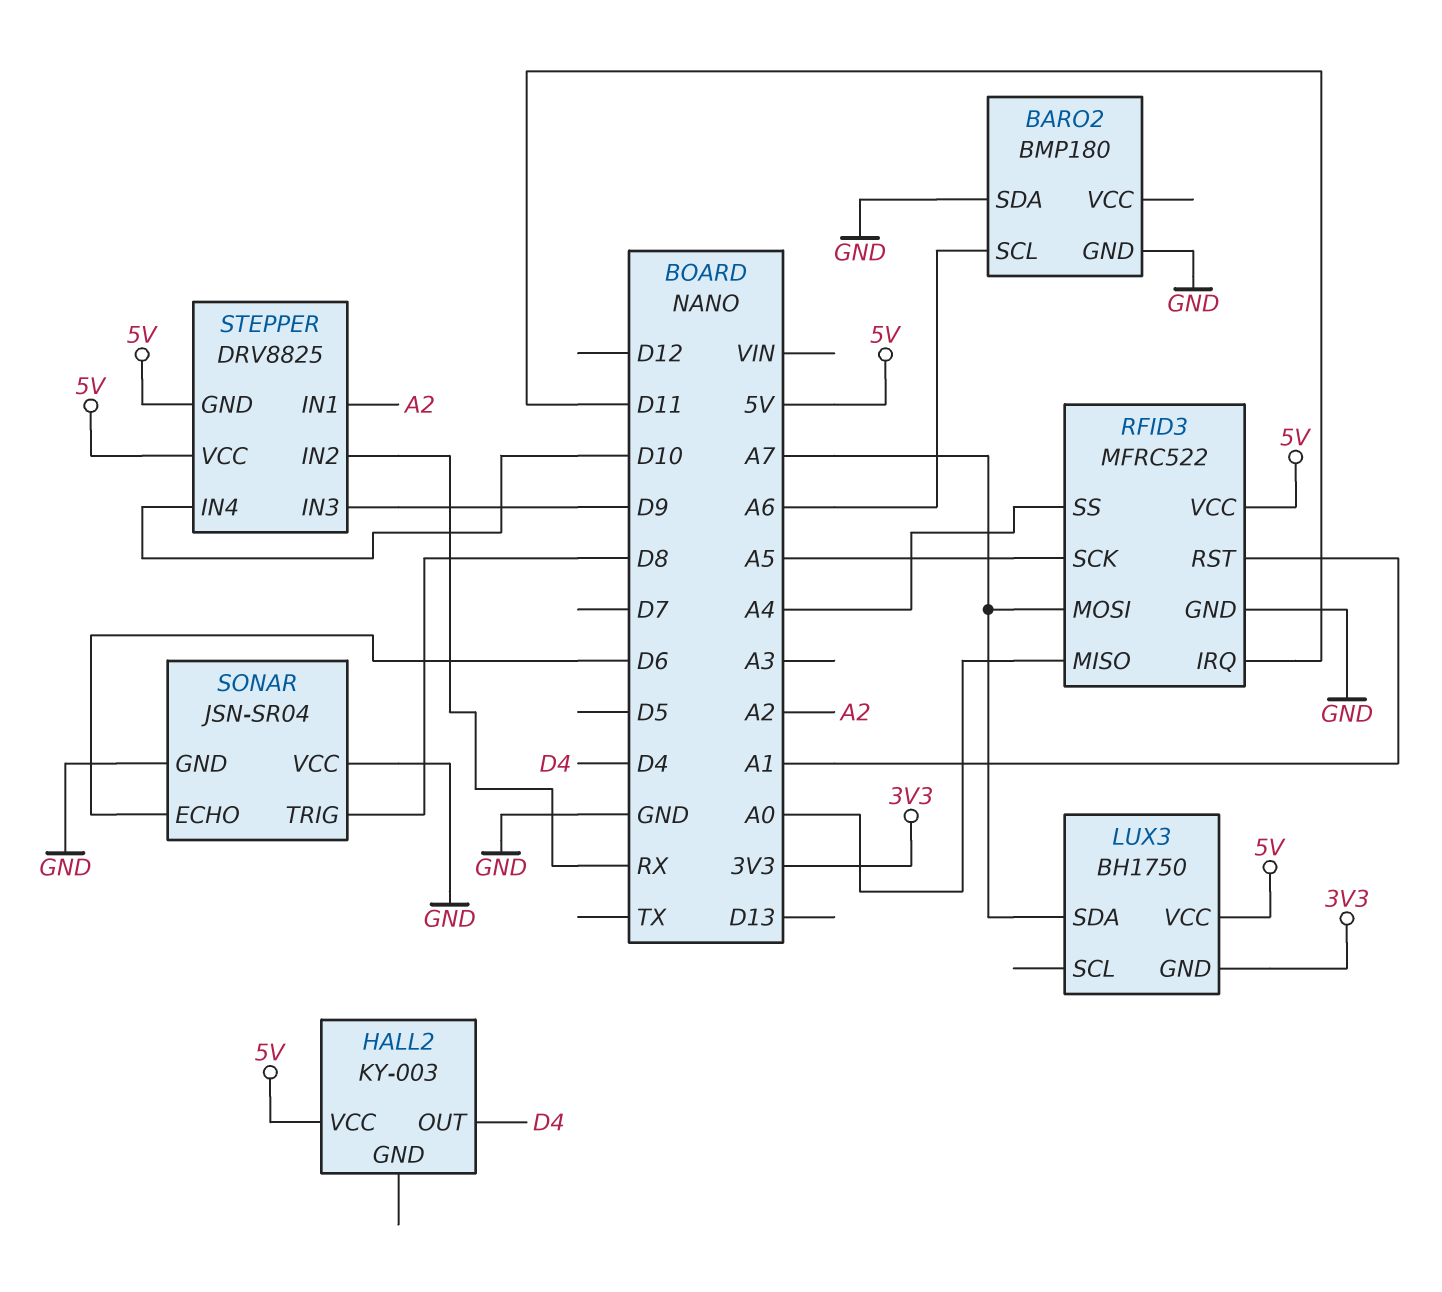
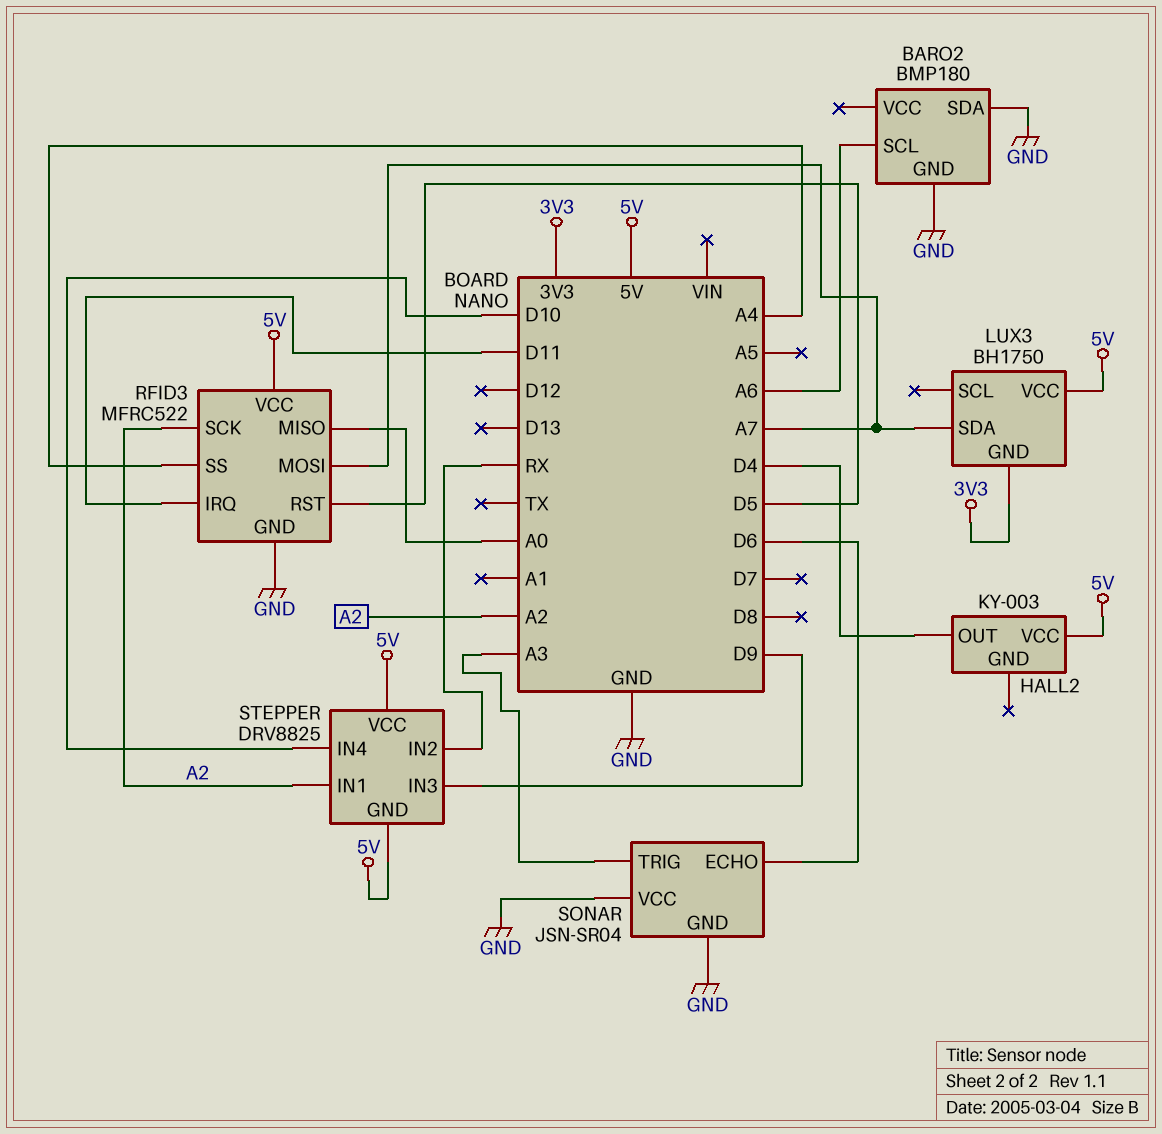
RFID3 pin RST: A1 -> D5
RFID3 pin SCK: A5 -> A2
SONAR pin TRIG: D8 -> A3

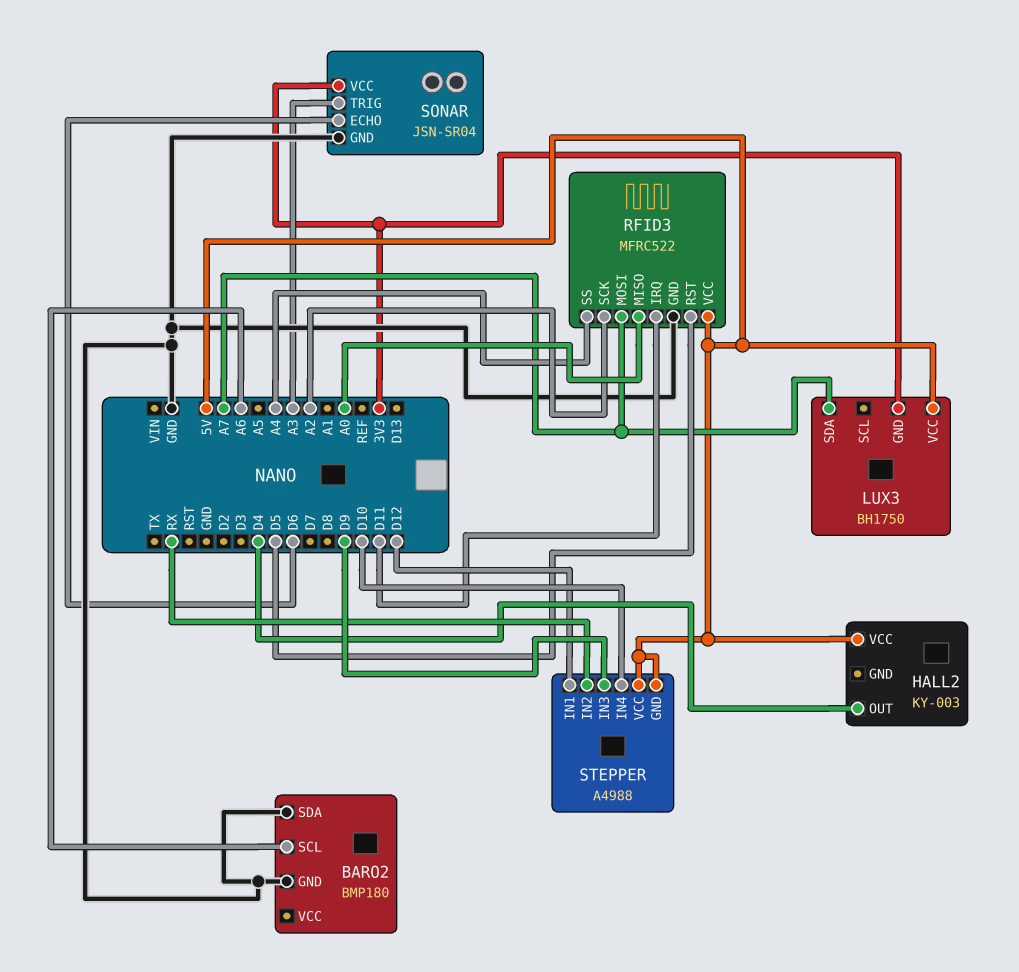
SONAR pin VCC: GND -> 3V3
STEPPER: DRV8825 -> A4988
STEPPER pin IN1: A2 -> D12

